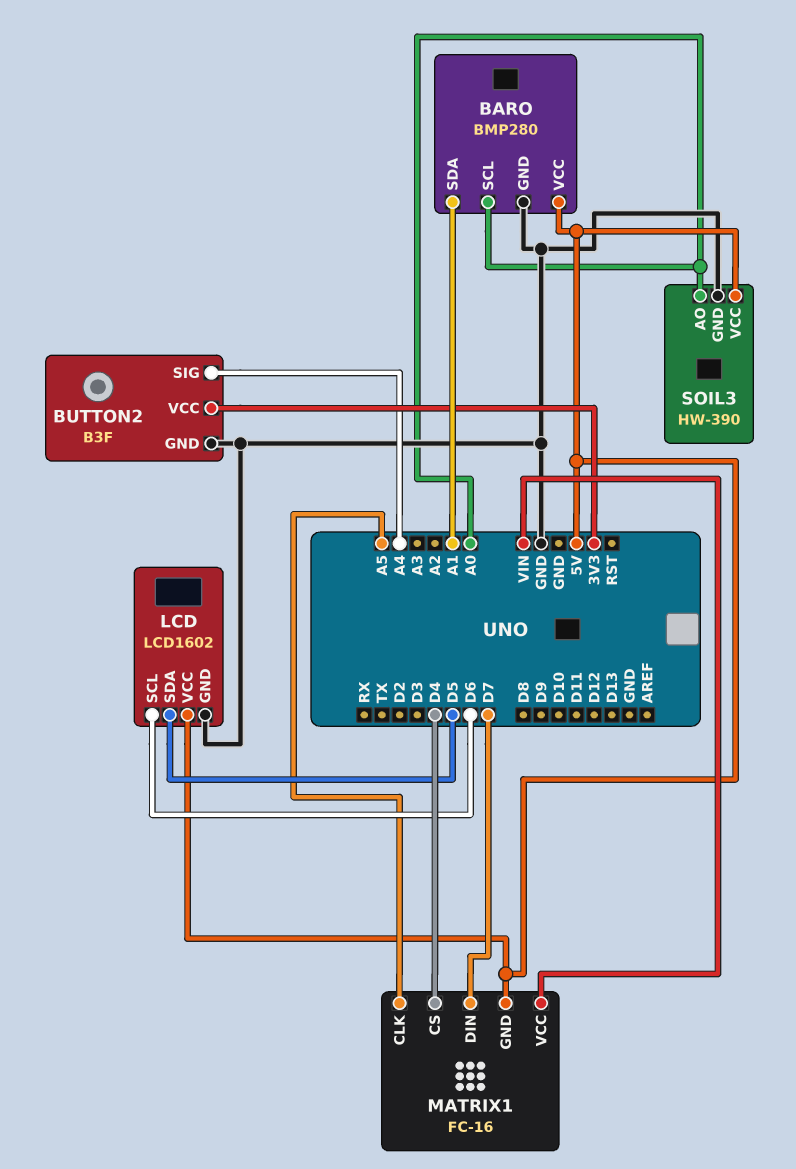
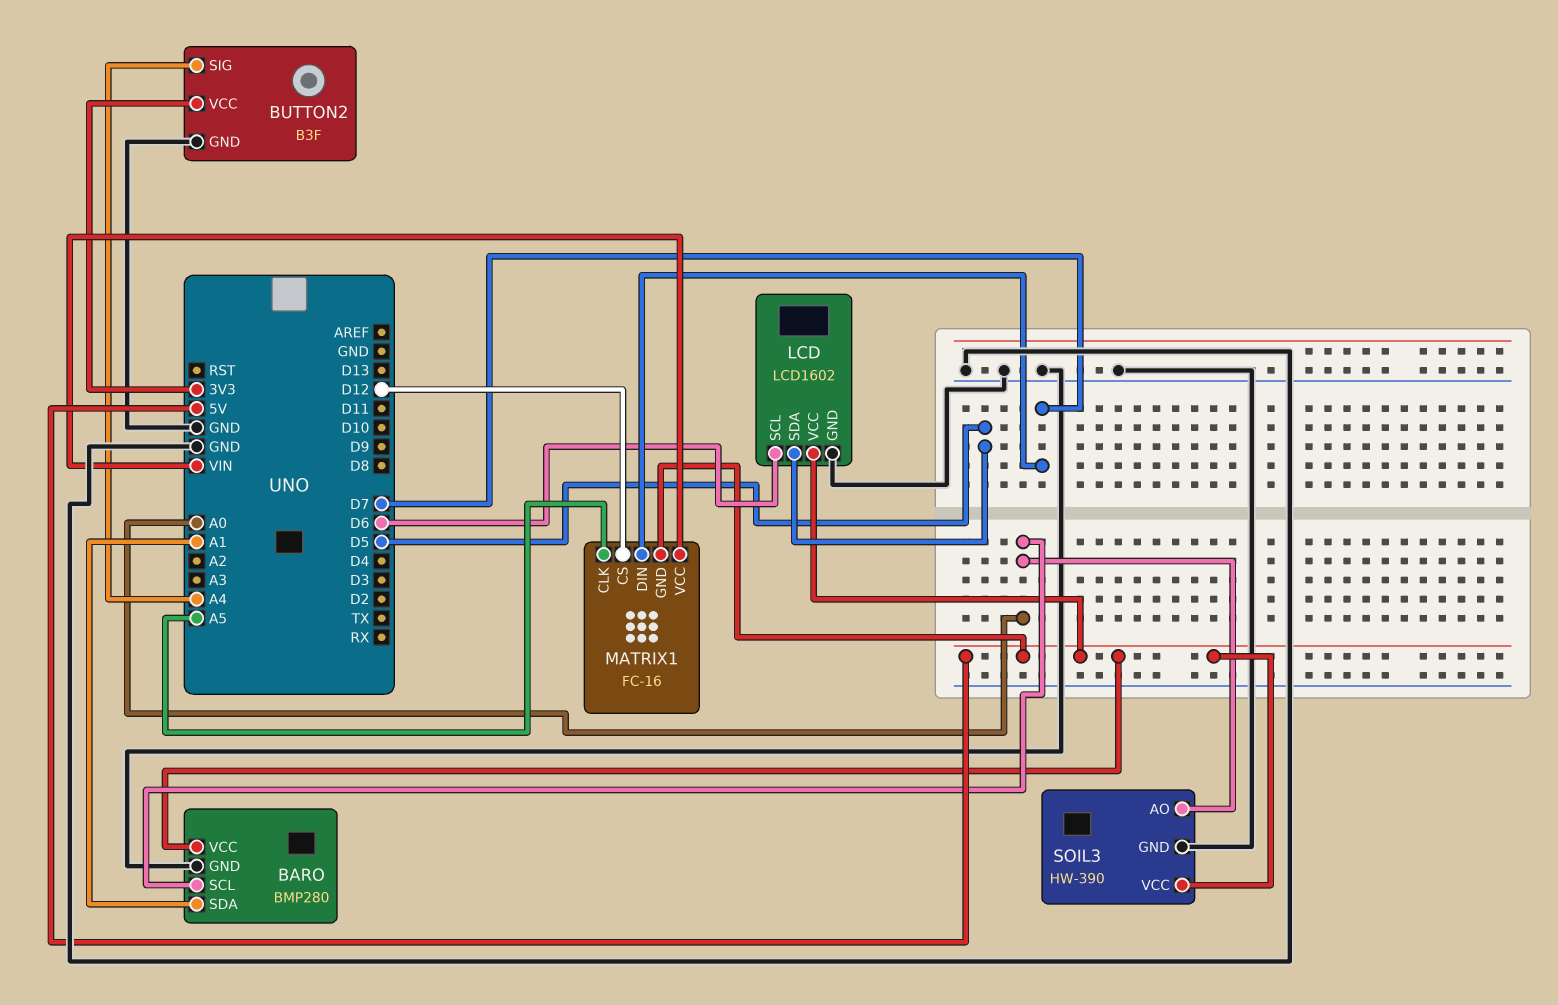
MATRIX1 pin CS: D4 -> D12

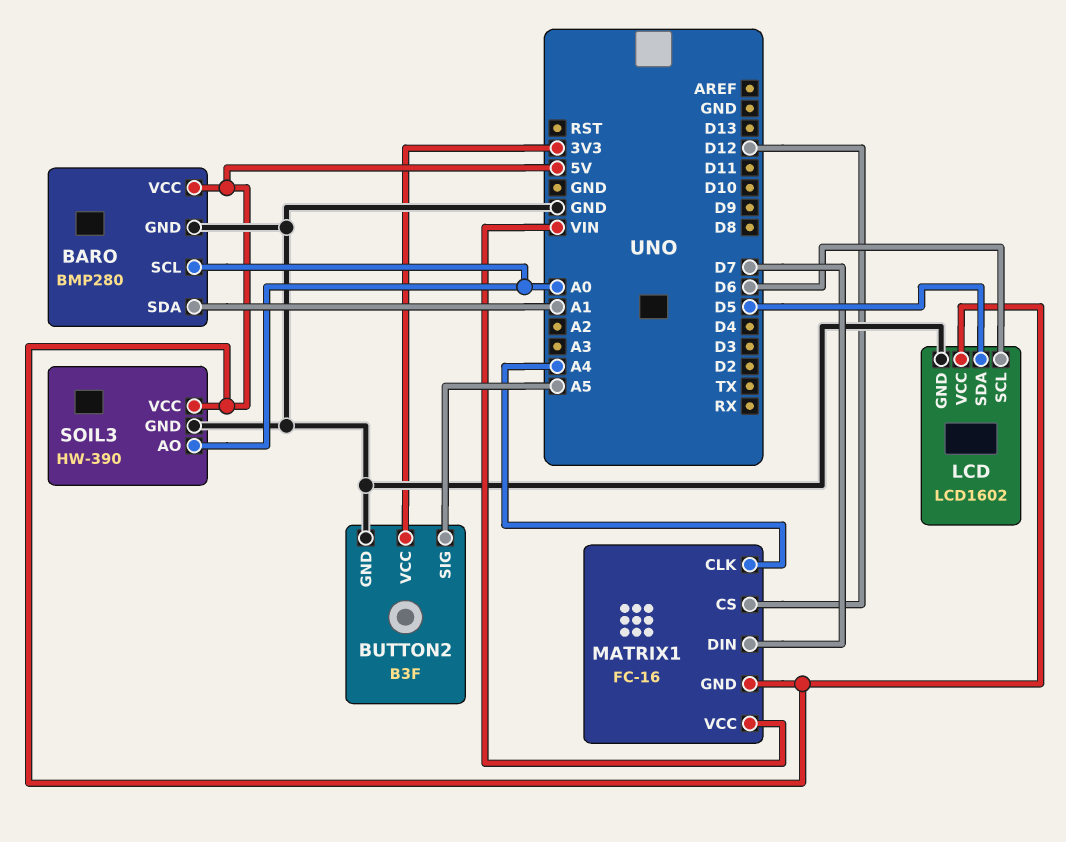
BUTTON2 pin SIG: A4 -> A5
MATRIX1 pin CLK: A5 -> A4

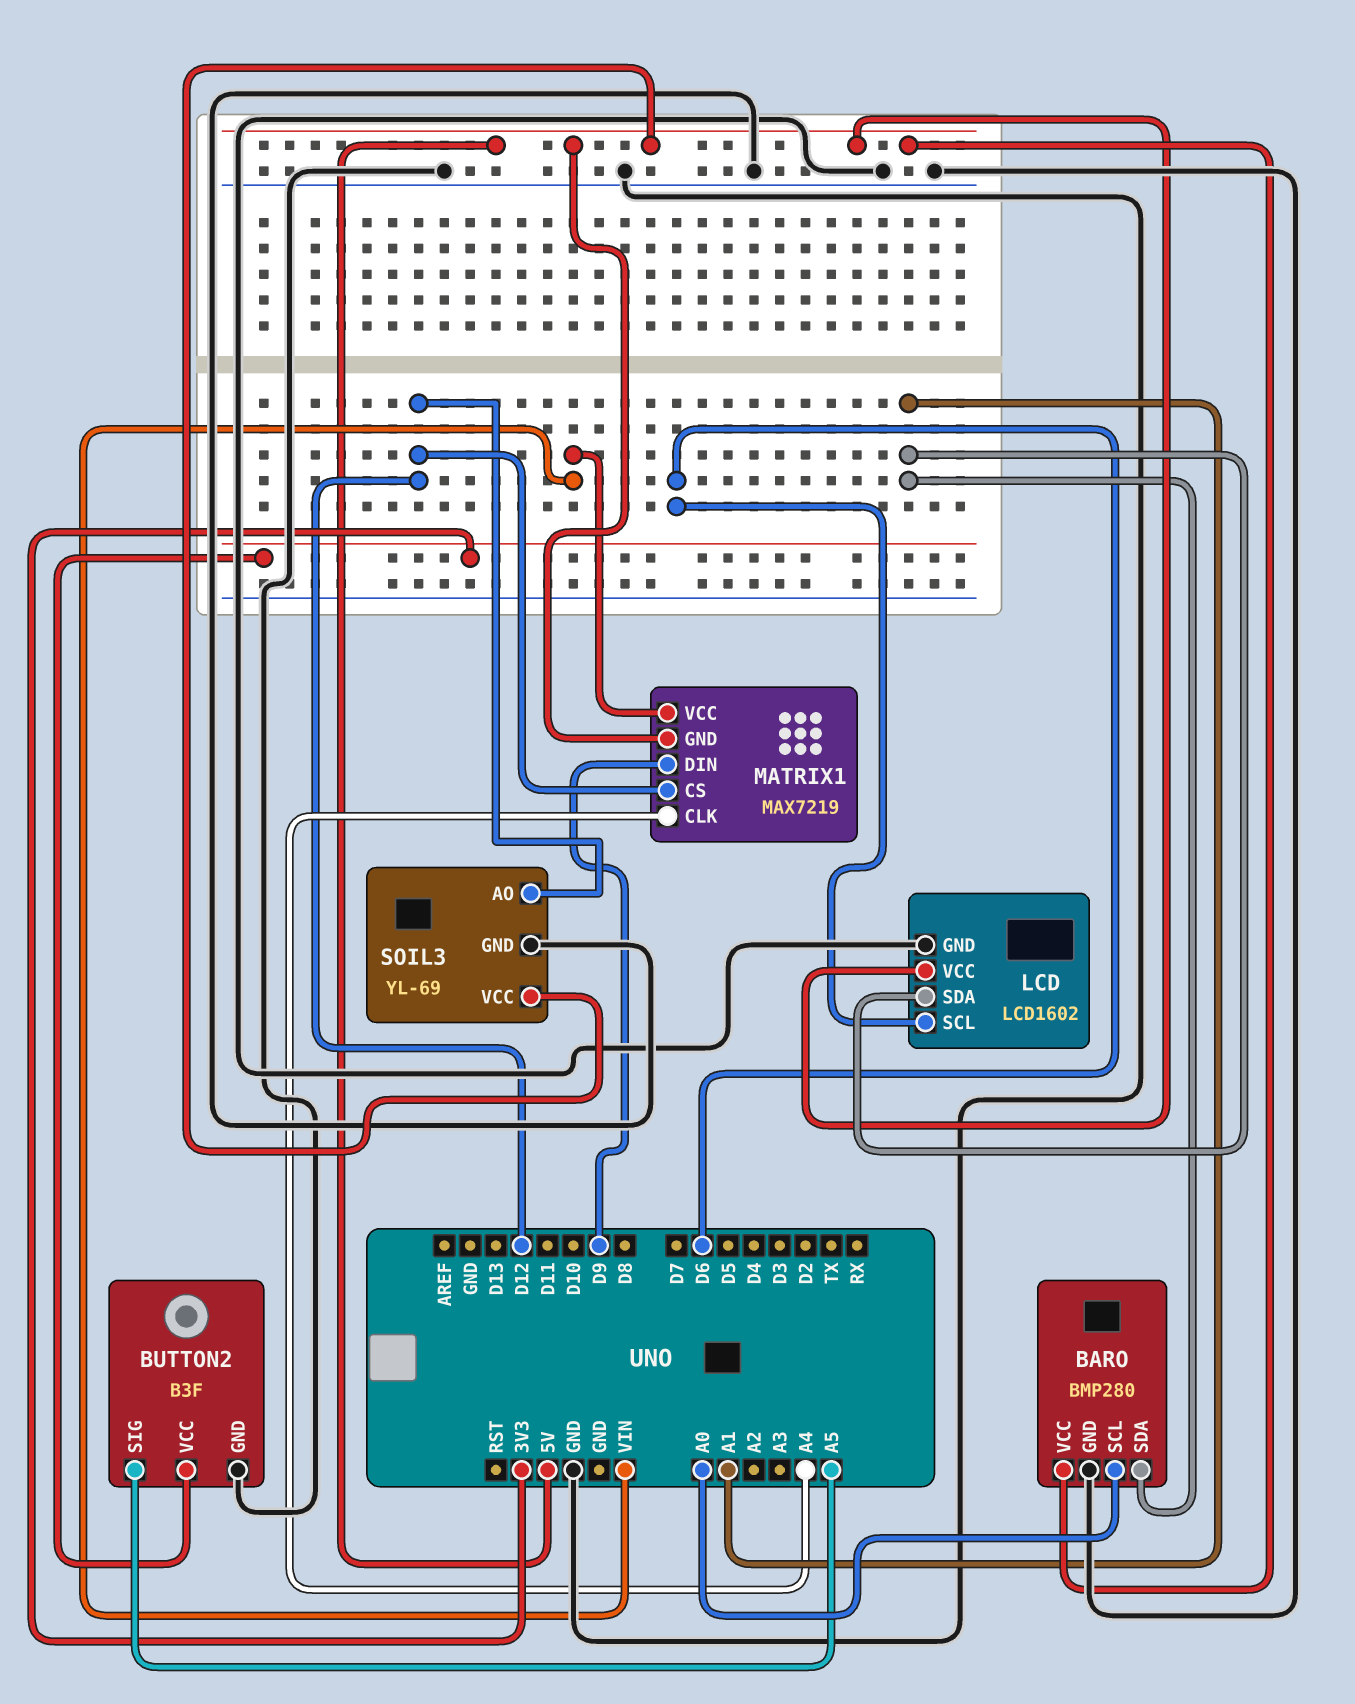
LCD pin SDA: D5 -> A1
MATRIX1: FC-16 -> MAX7219
MATRIX1 pin DIN: D7 -> D9
SOIL3: HW-390 -> YL-69
SOIL3 pin AO: A0 -> D12

